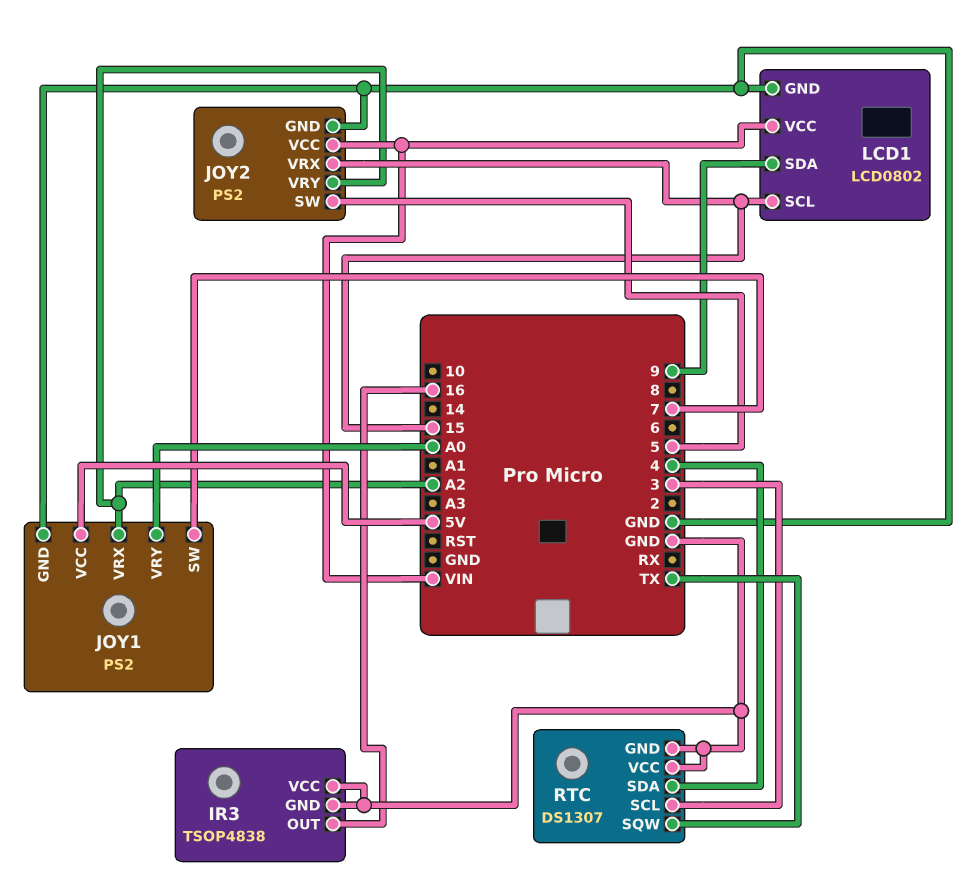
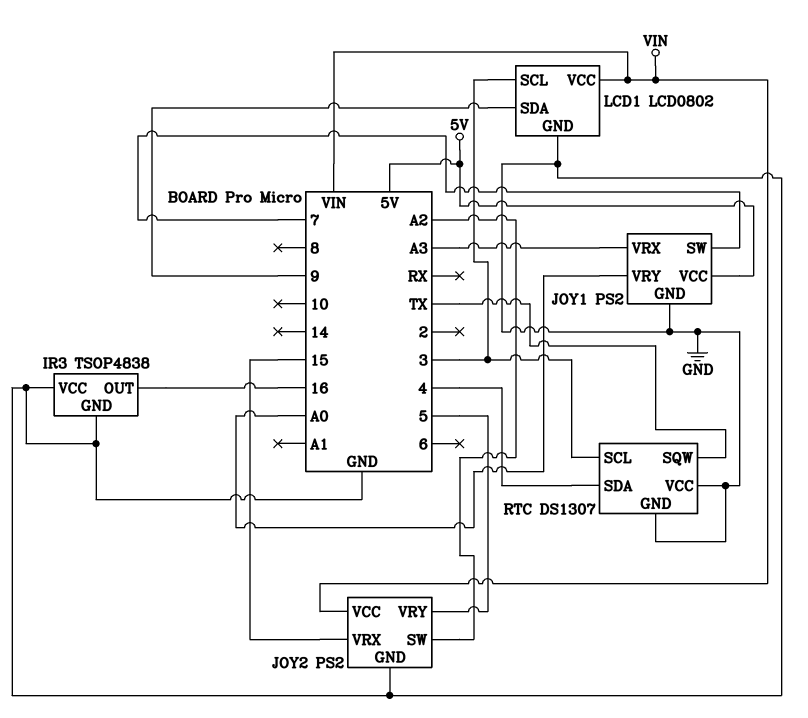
JOY1 pin VRX: A2 -> A3
JOY2 pin SW: 5 -> A2
JOY2 pin VRY: A2 -> 5
LCD1 pin SCL: 15 -> 3

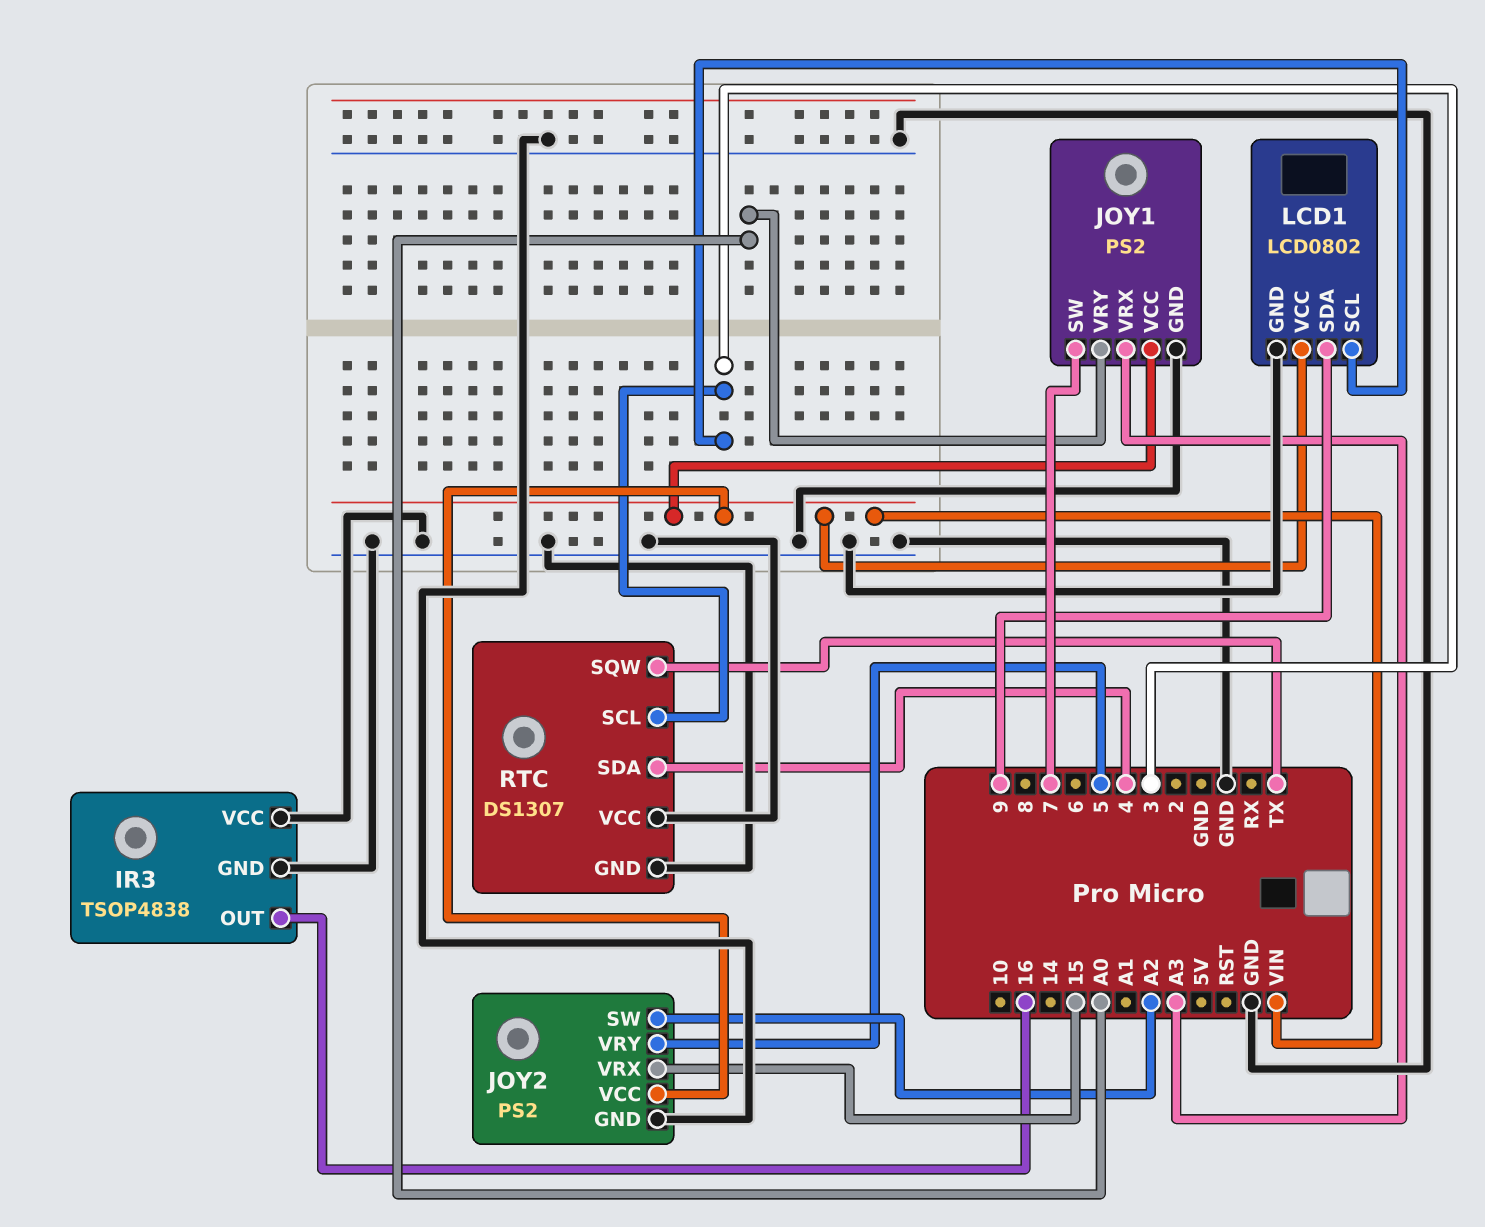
JOY1 pin VCC: 5V -> VIN

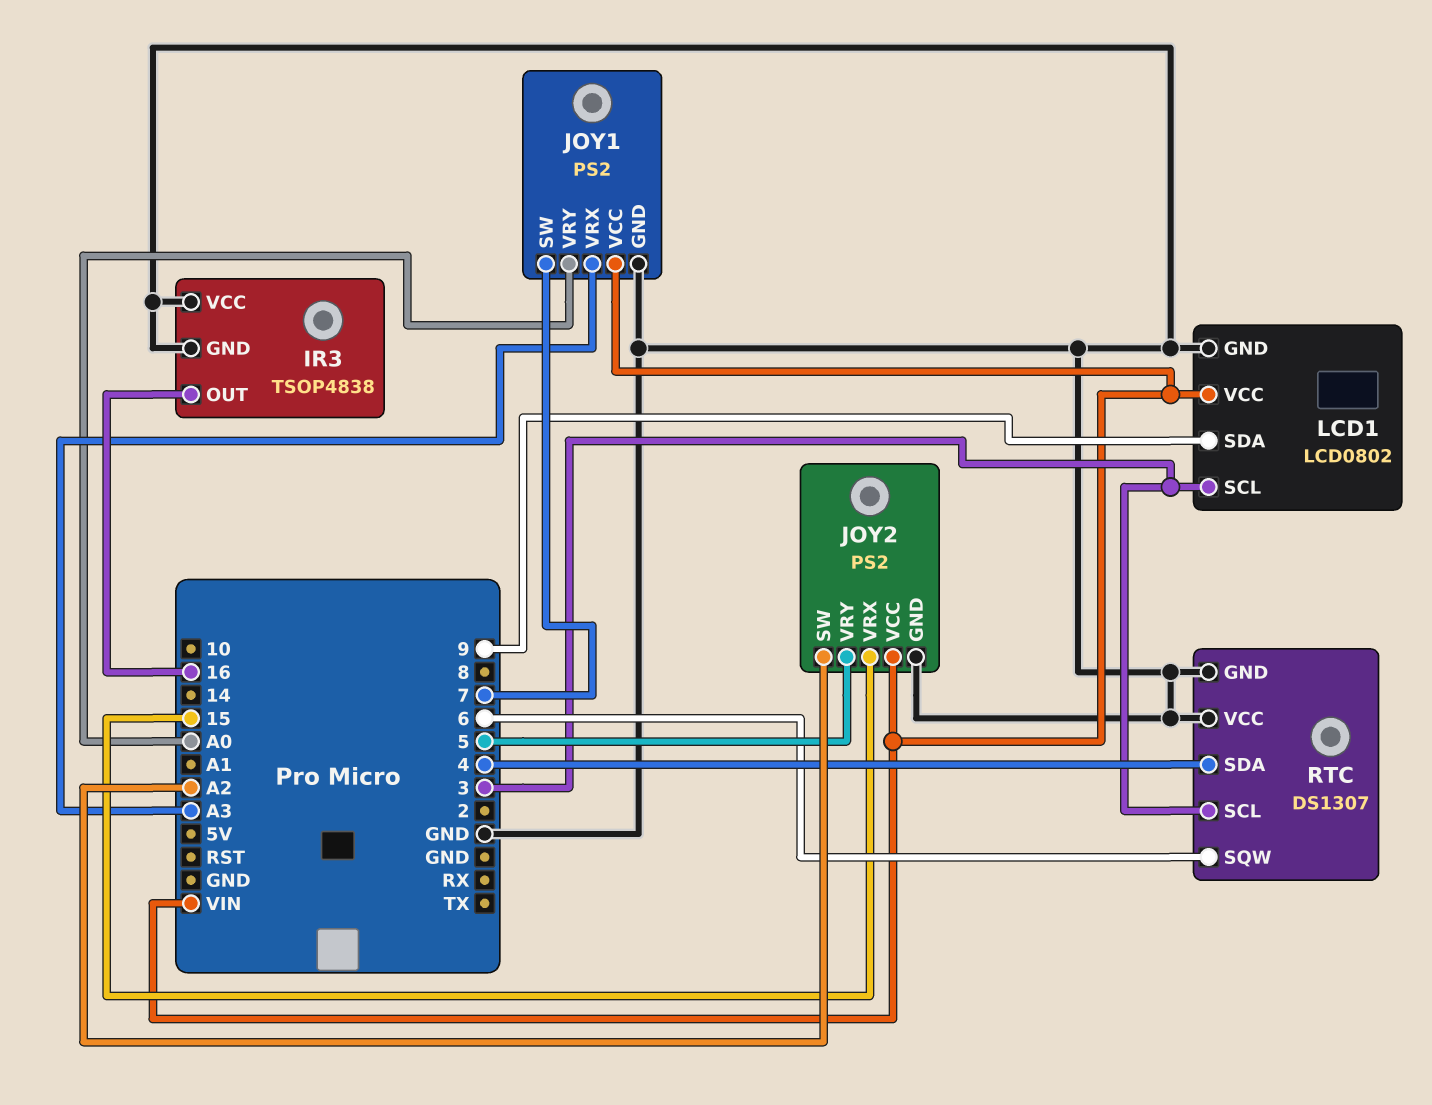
RTC pin SQW: TX -> 6

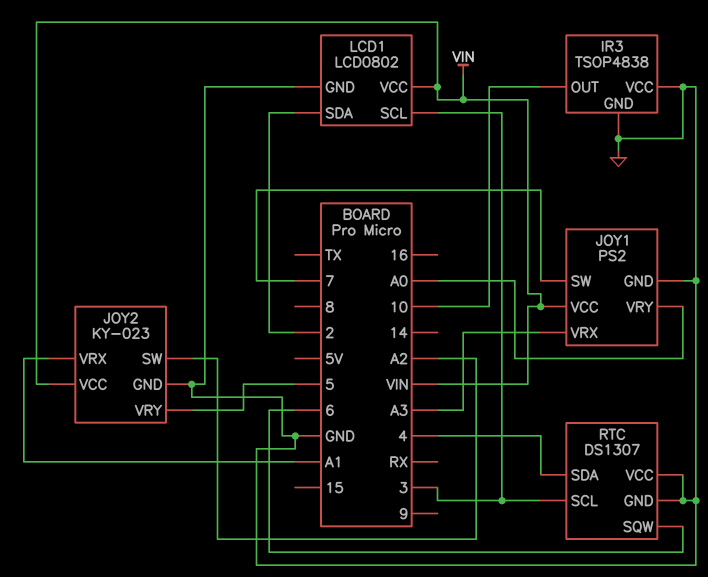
IR3 pin OUT: 16 -> 10
JOY2: PS2 -> KY-023
JOY2 pin VRX: 15 -> A1
LCD1 pin SDA: 9 -> 2

